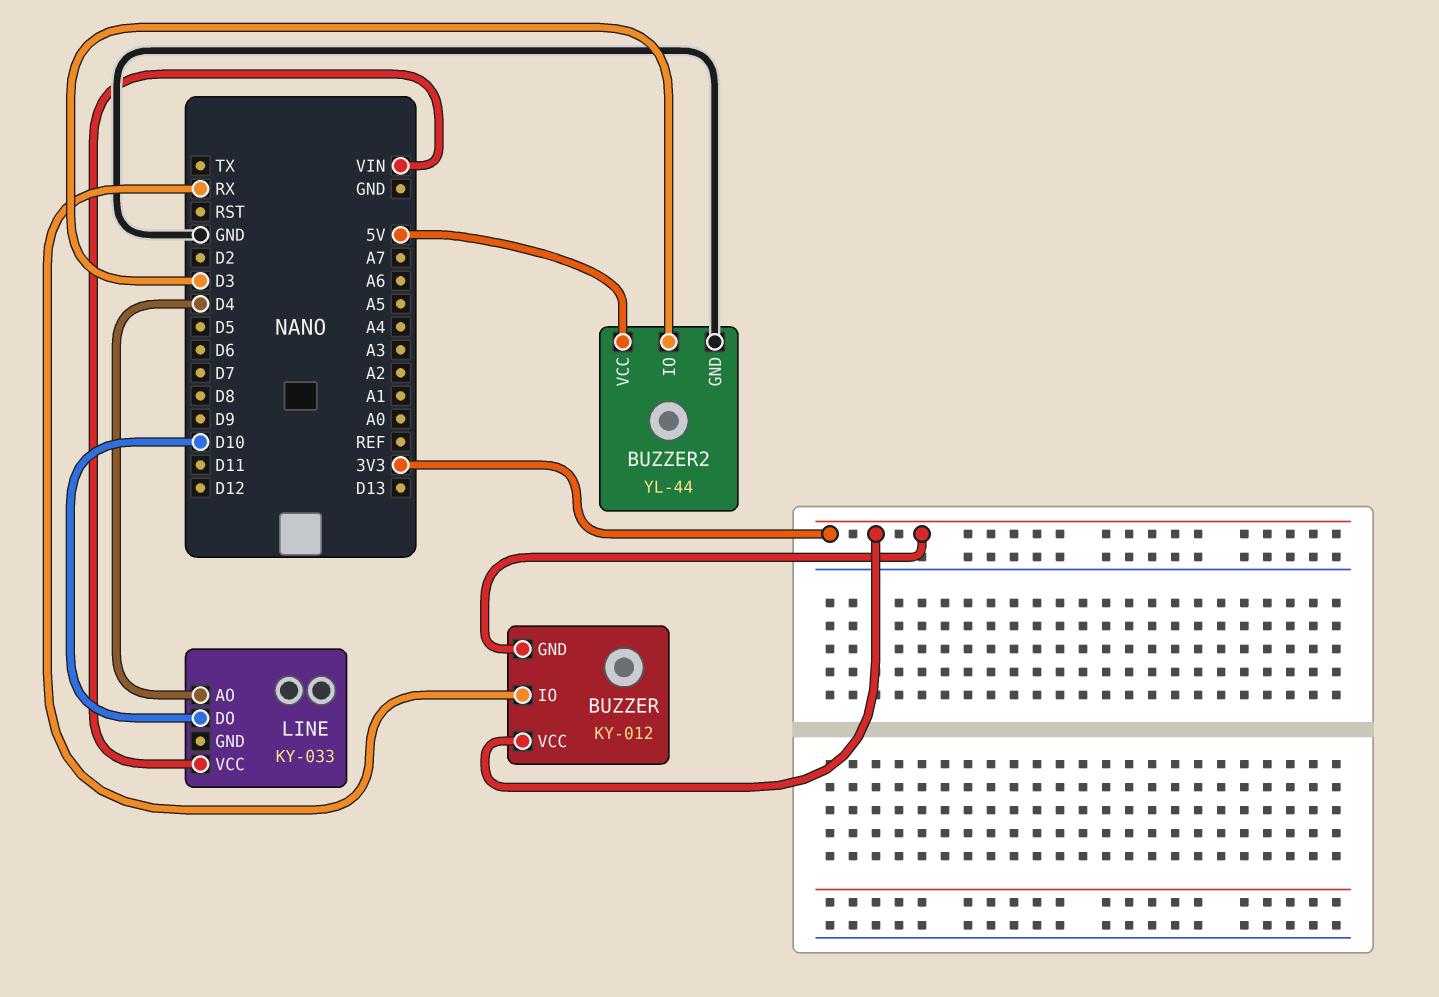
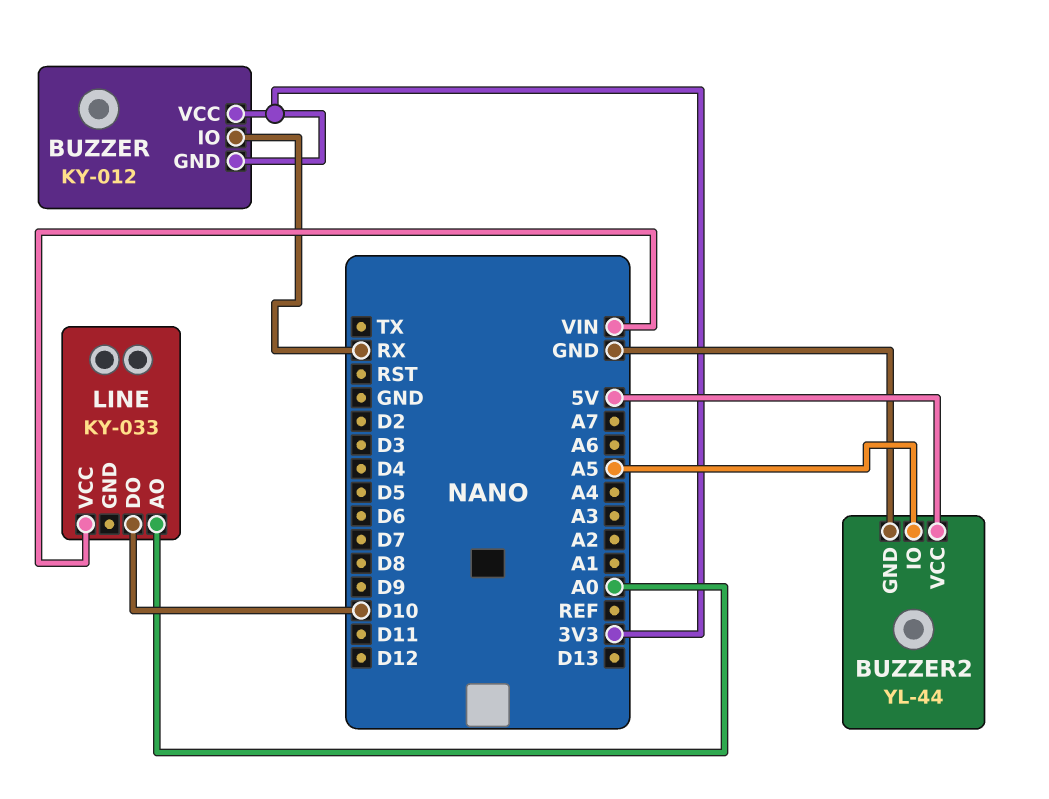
BUZZER2 pin IO: D3 -> A5
LINE pin AO: D4 -> A0

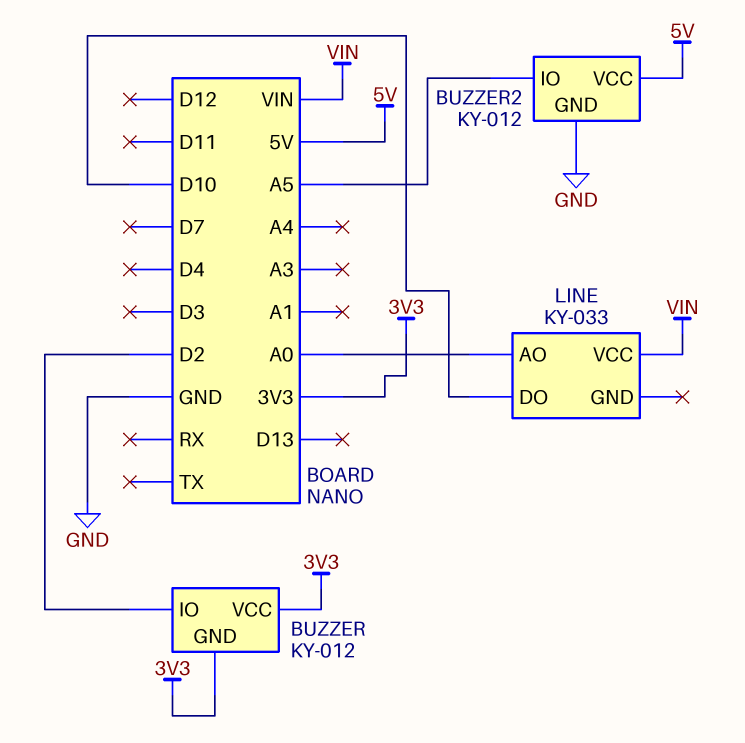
BUZZER pin IO: RX -> D2
BUZZER2: YL-44 -> KY-012

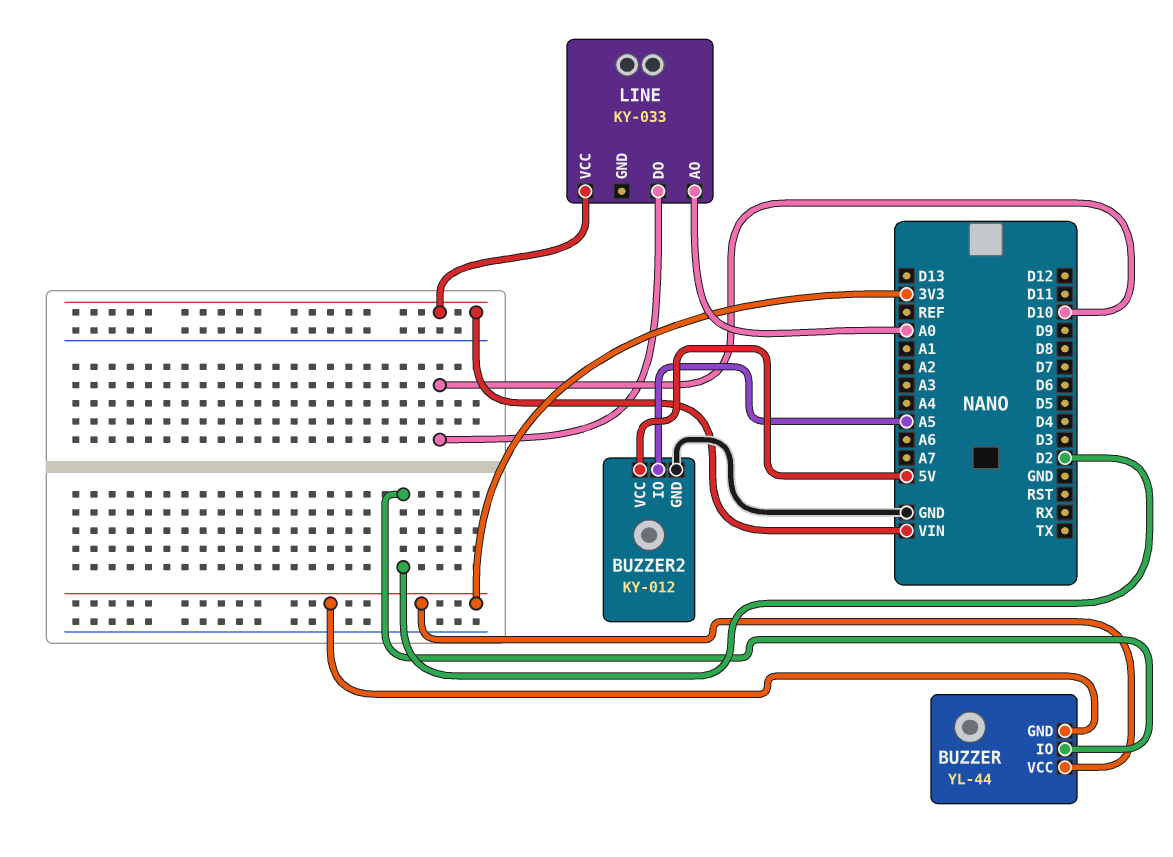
BUZZER: KY-012 -> YL-44

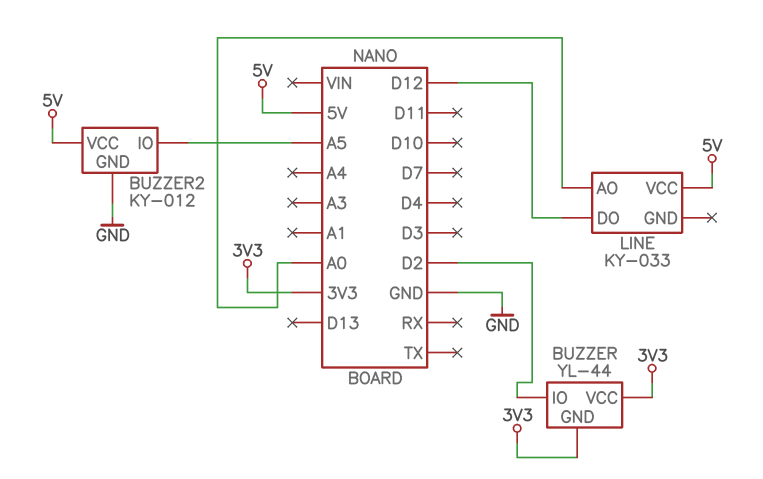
LINE pin DO: D10 -> D12
LINE pin VCC: VIN -> 5V

